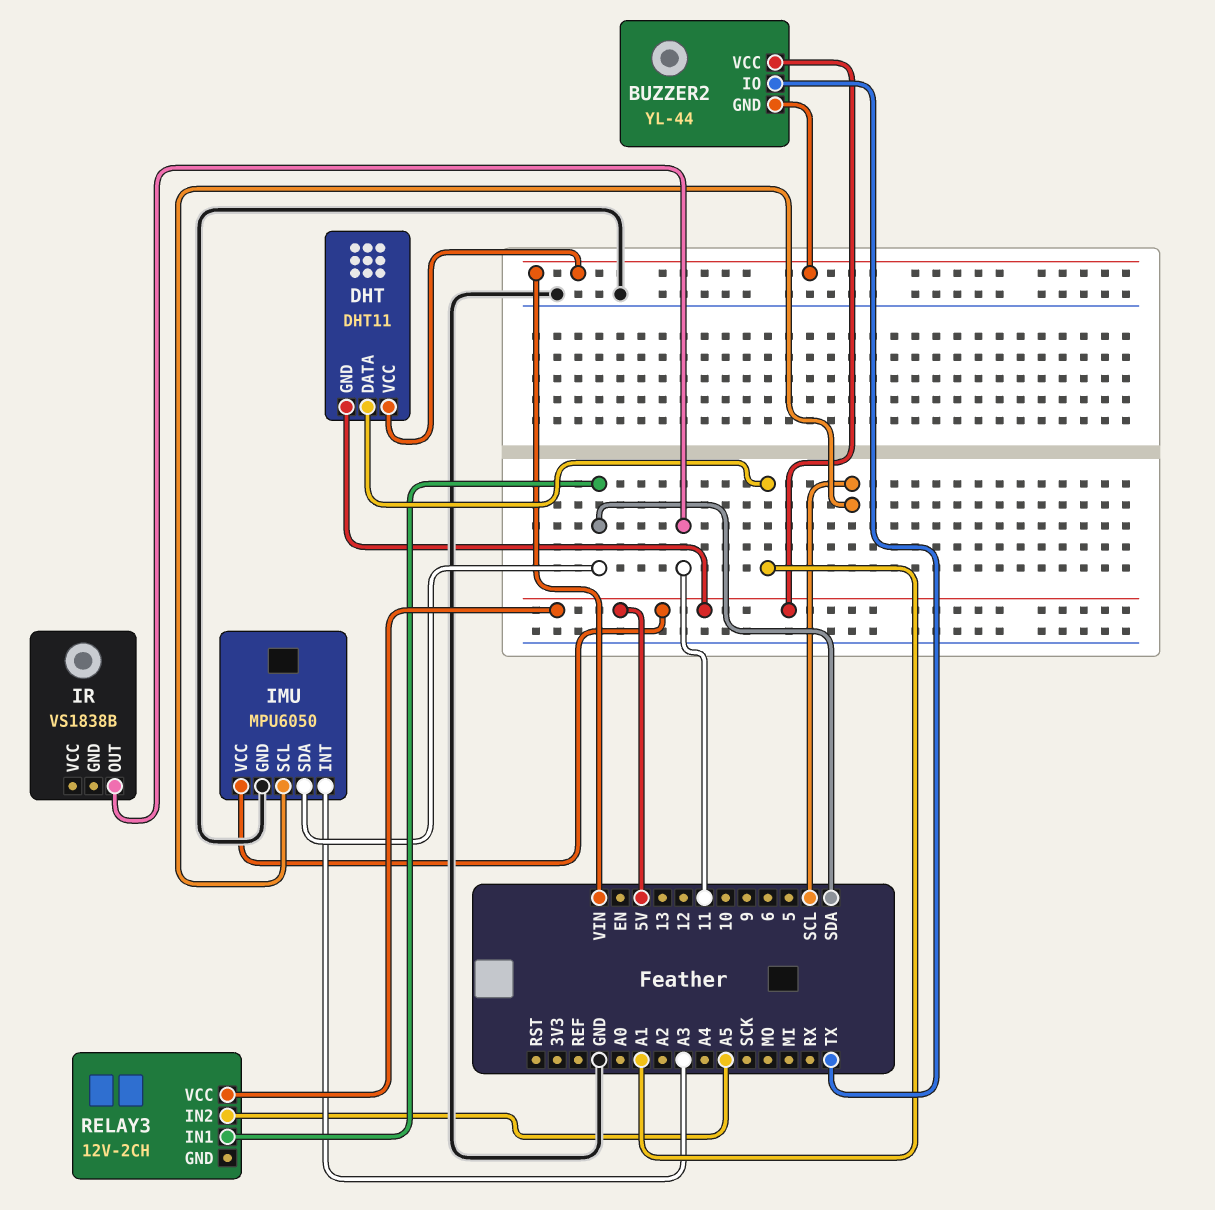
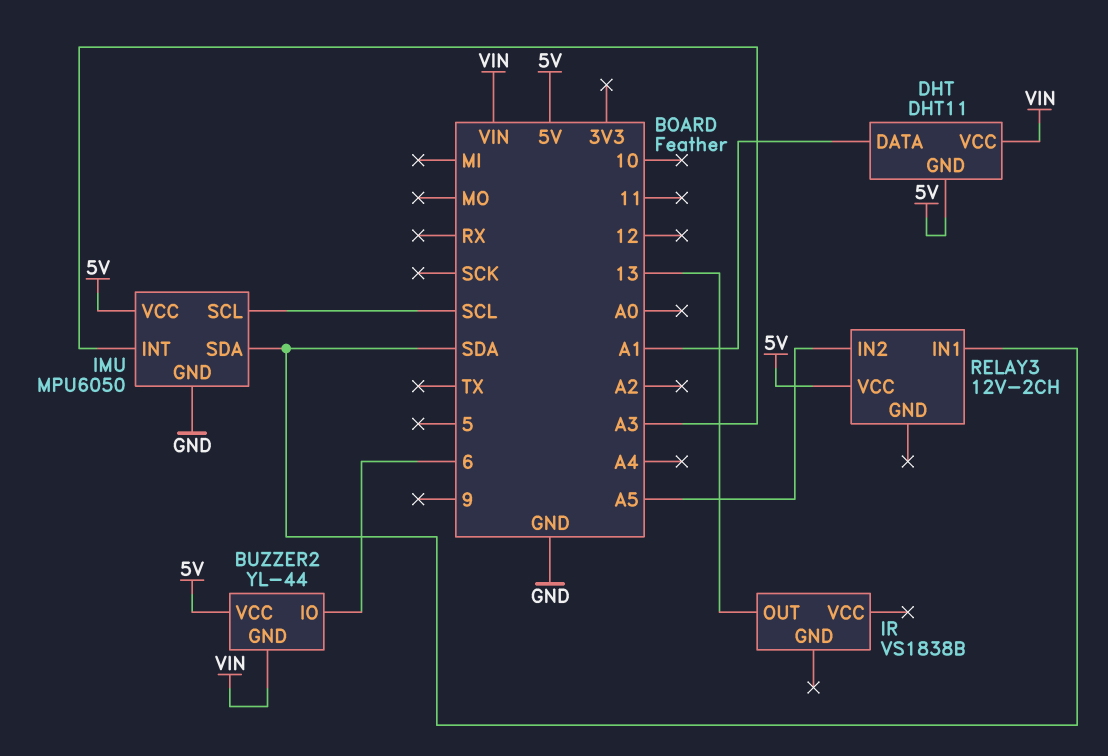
BUZZER2 pin IO: TX -> 6
IR pin OUT: 11 -> 13

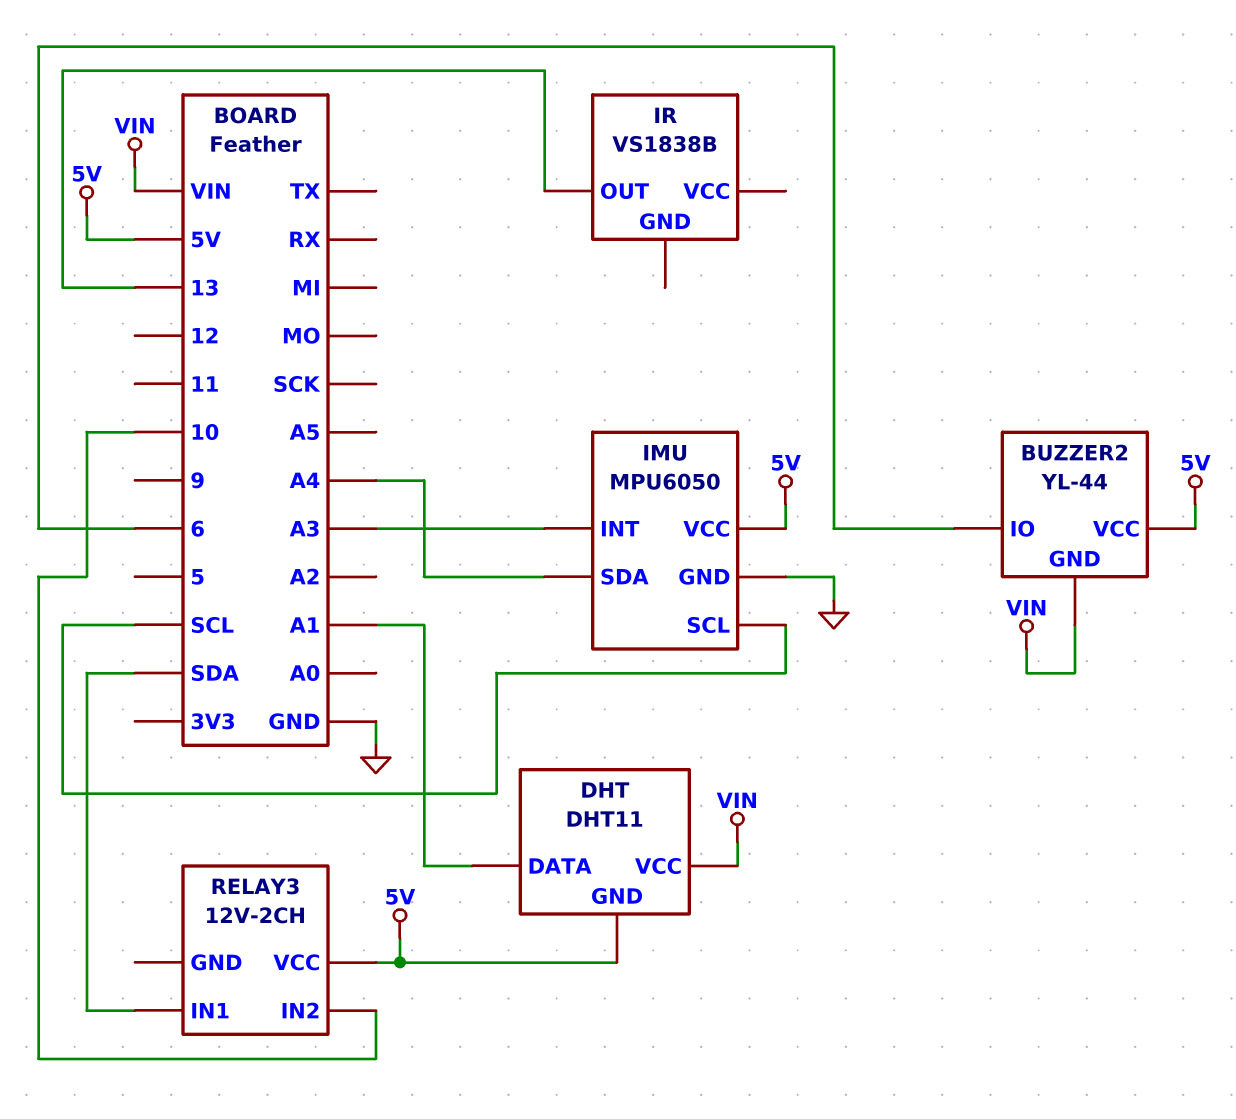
IMU pin SDA: SDA -> A4
RELAY3 pin IN2: A5 -> 10

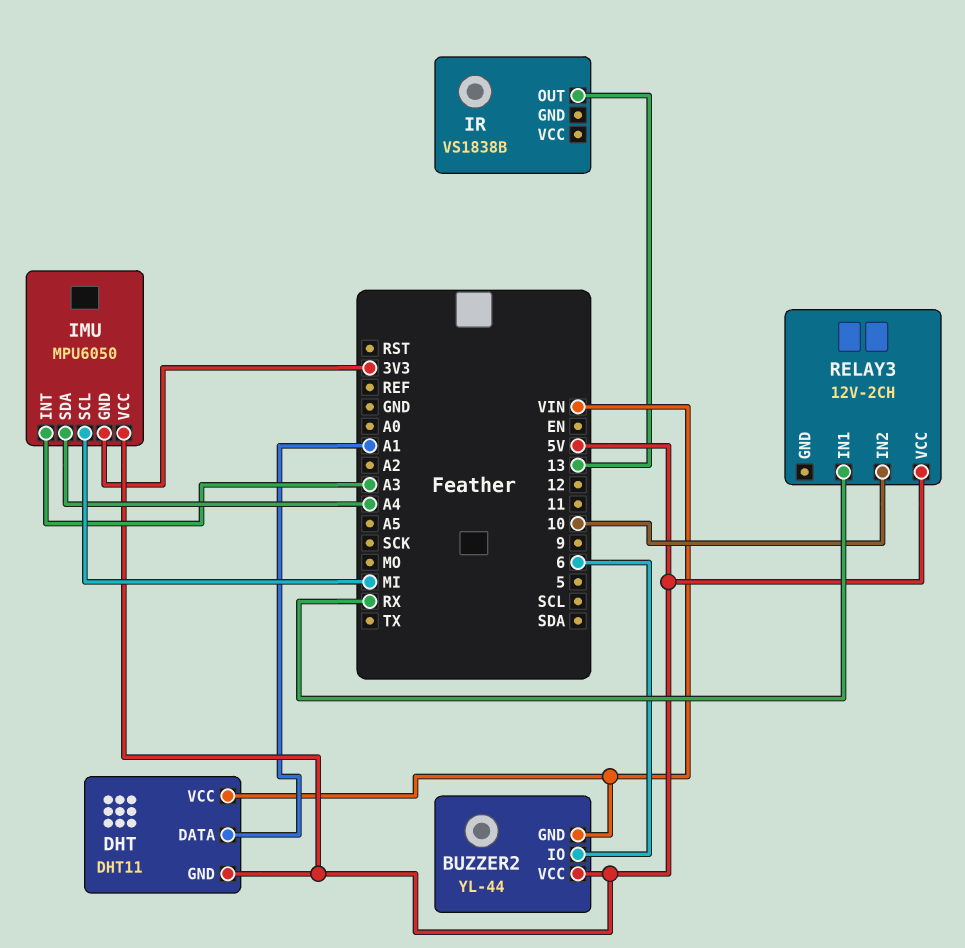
IMU pin GND: GND -> 3V3
IMU pin SCL: SCL -> MI
RELAY3 pin IN1: SDA -> RX

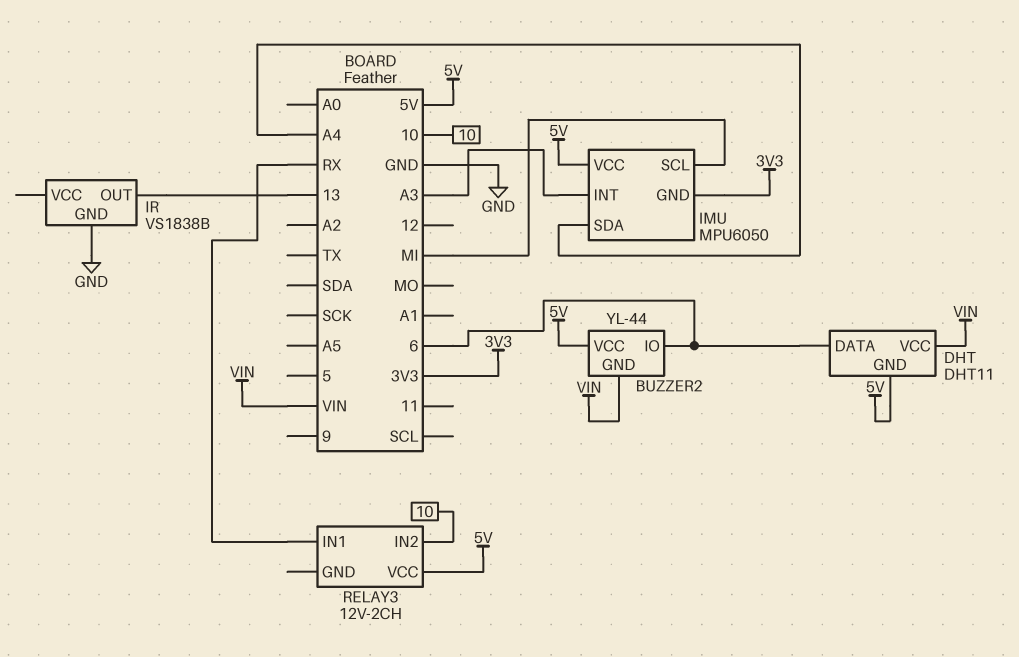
DHT pin DATA: A1 -> 6
IR pin GND: none -> GND

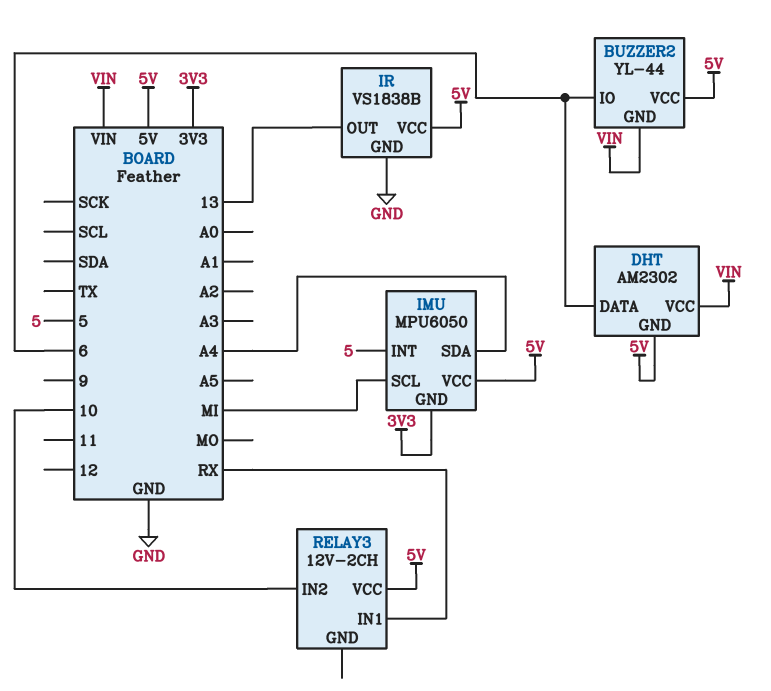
DHT: DHT11 -> AM2302
IMU pin INT: A3 -> 5
IR pin VCC: none -> 5V

